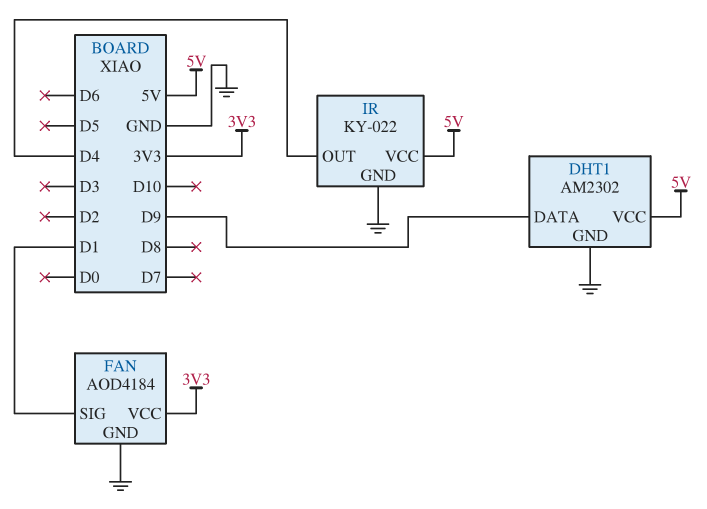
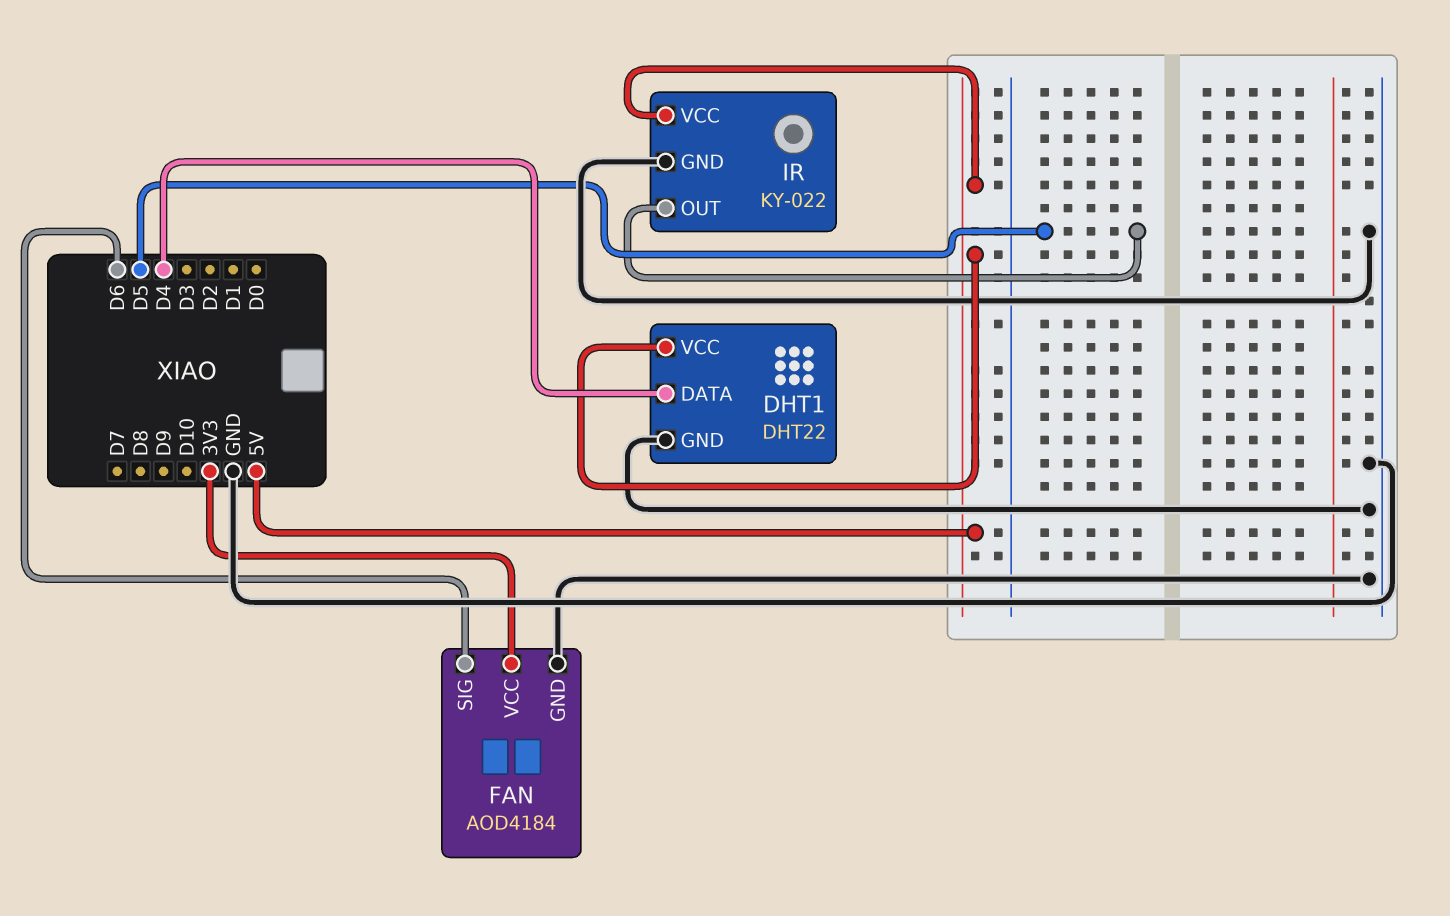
DHT1: AM2302 -> DHT22
DHT1 pin DATA: D9 -> D4
FAN pin SIG: D1 -> D6
IR pin OUT: D4 -> D5

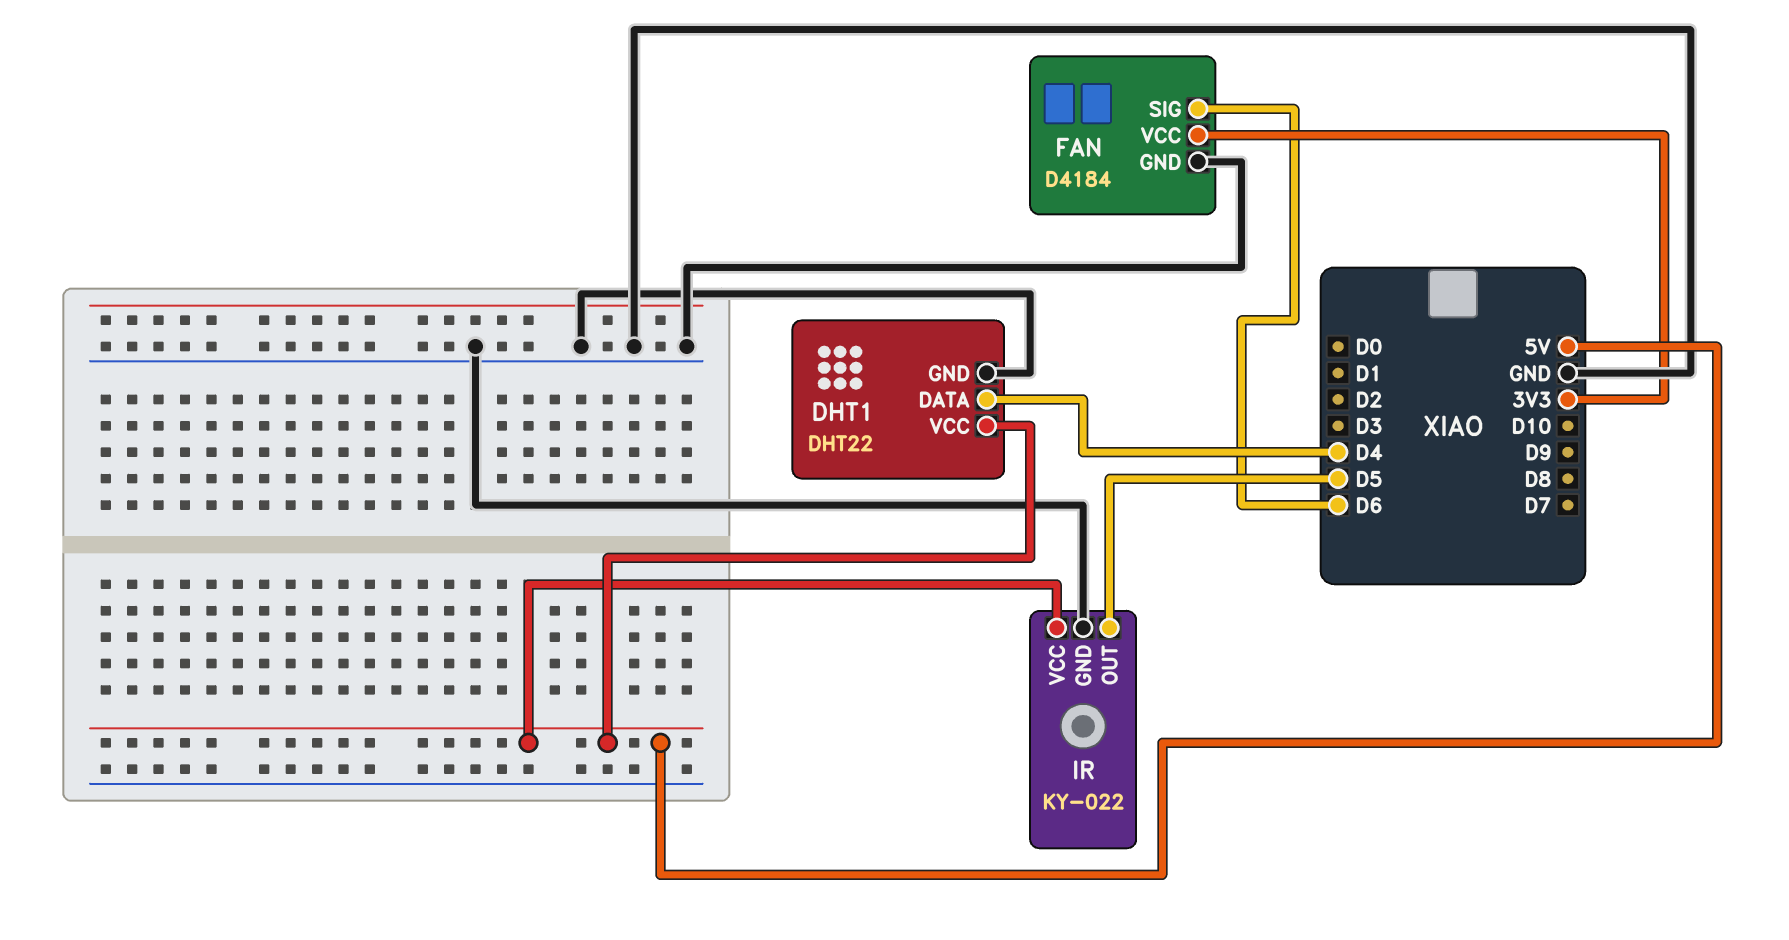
FAN: AOD4184 -> D4184

